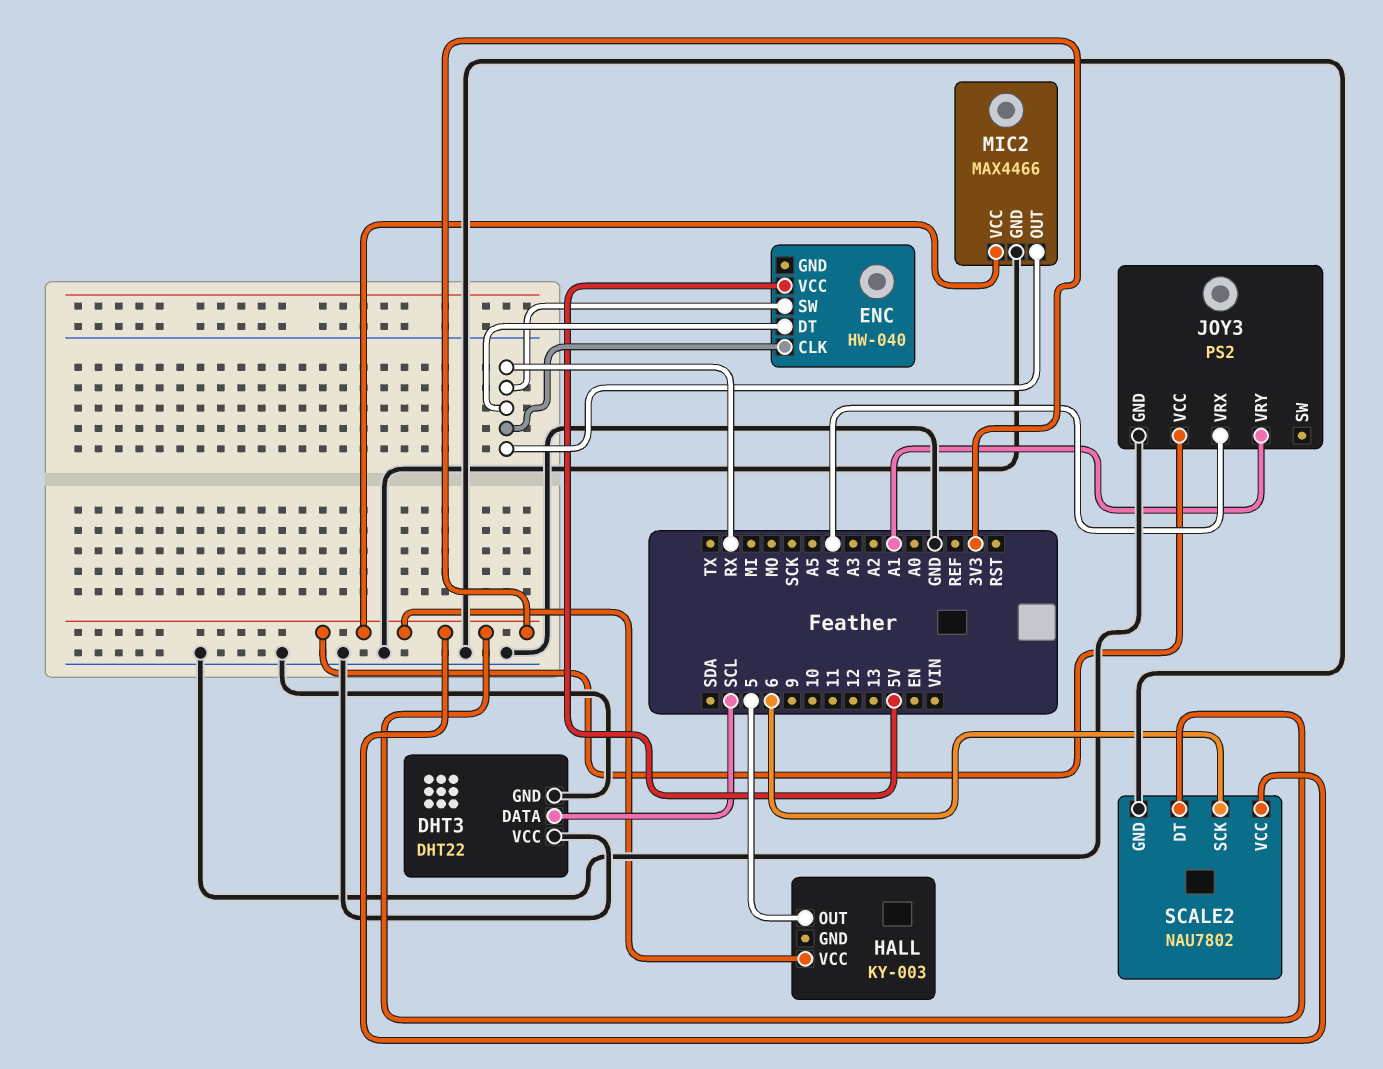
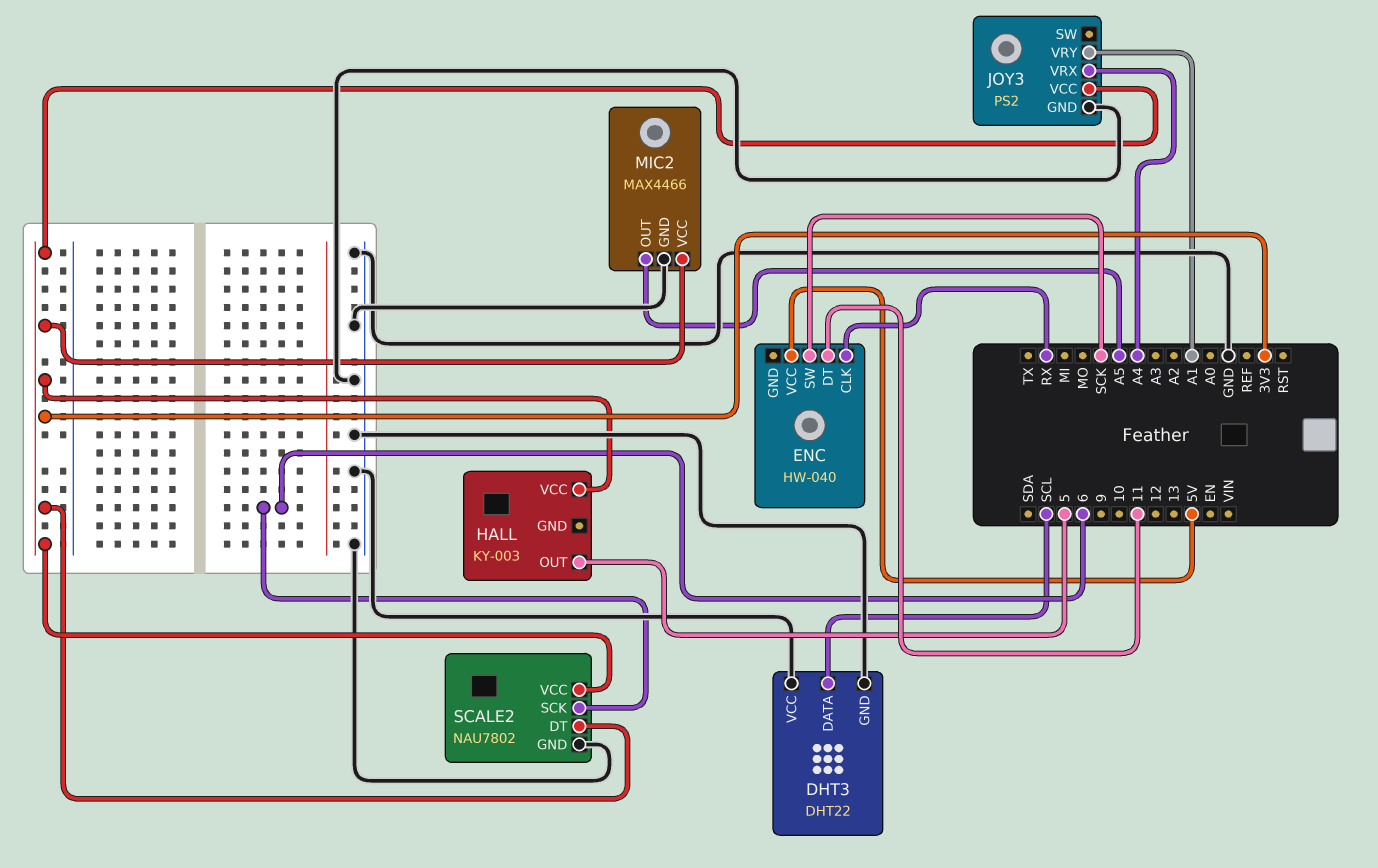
ENC pin DT: RX -> 11
ENC pin SW: RX -> SCK
MIC2 pin OUT: RX -> A5

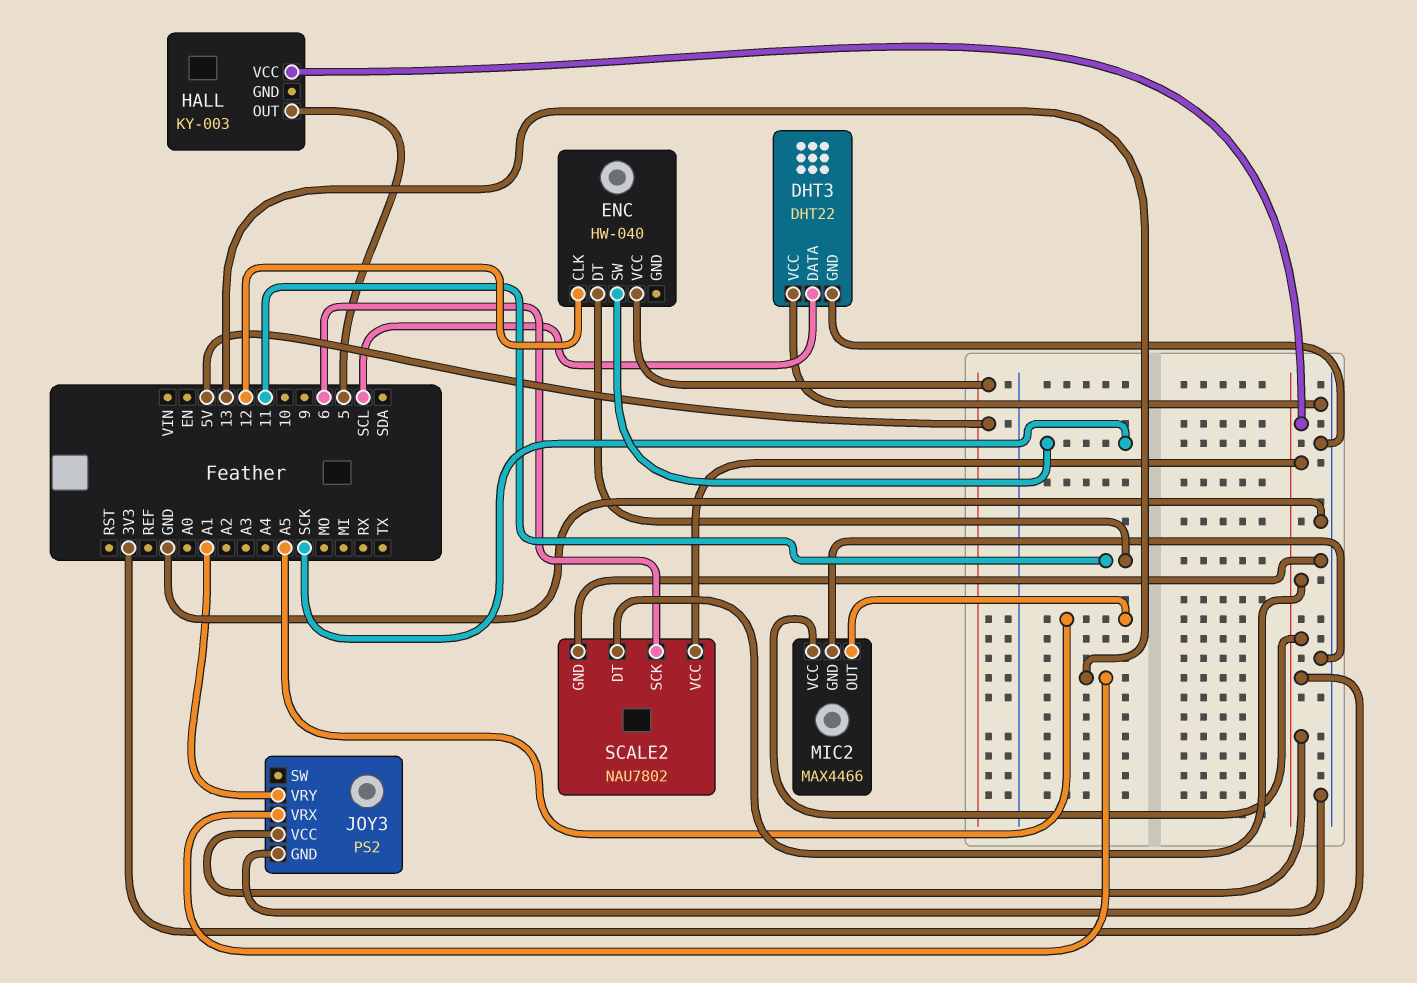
ENC pin CLK: RX -> 12
JOY3 pin VRX: A4 -> 13

